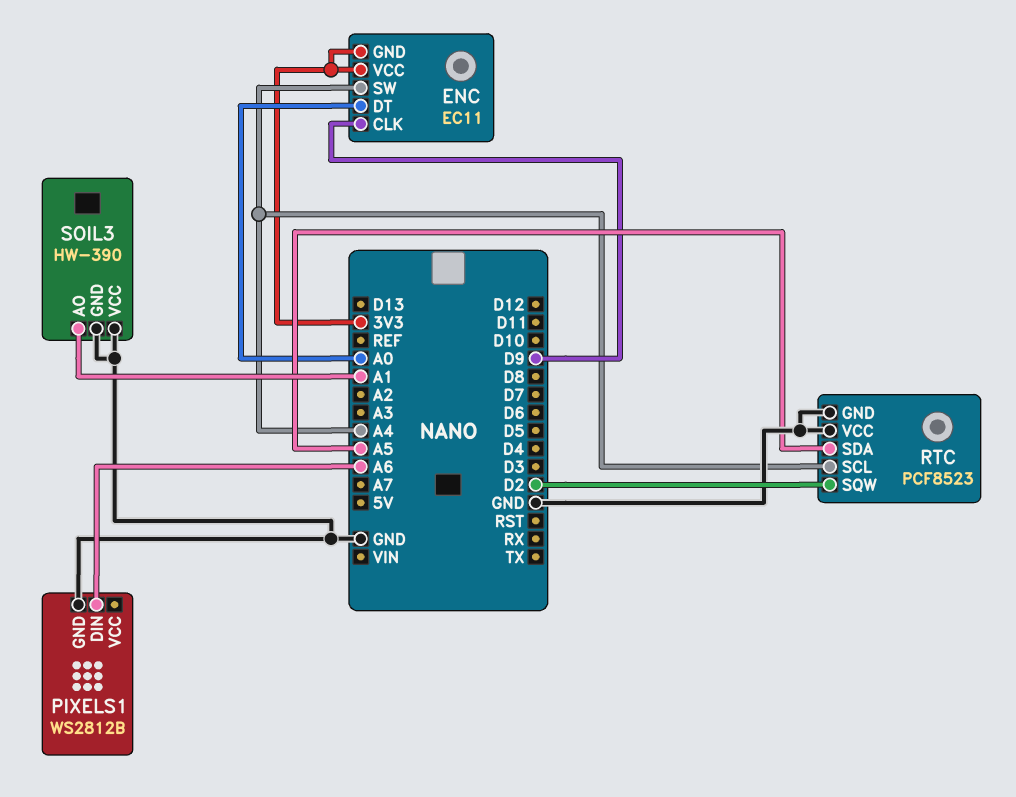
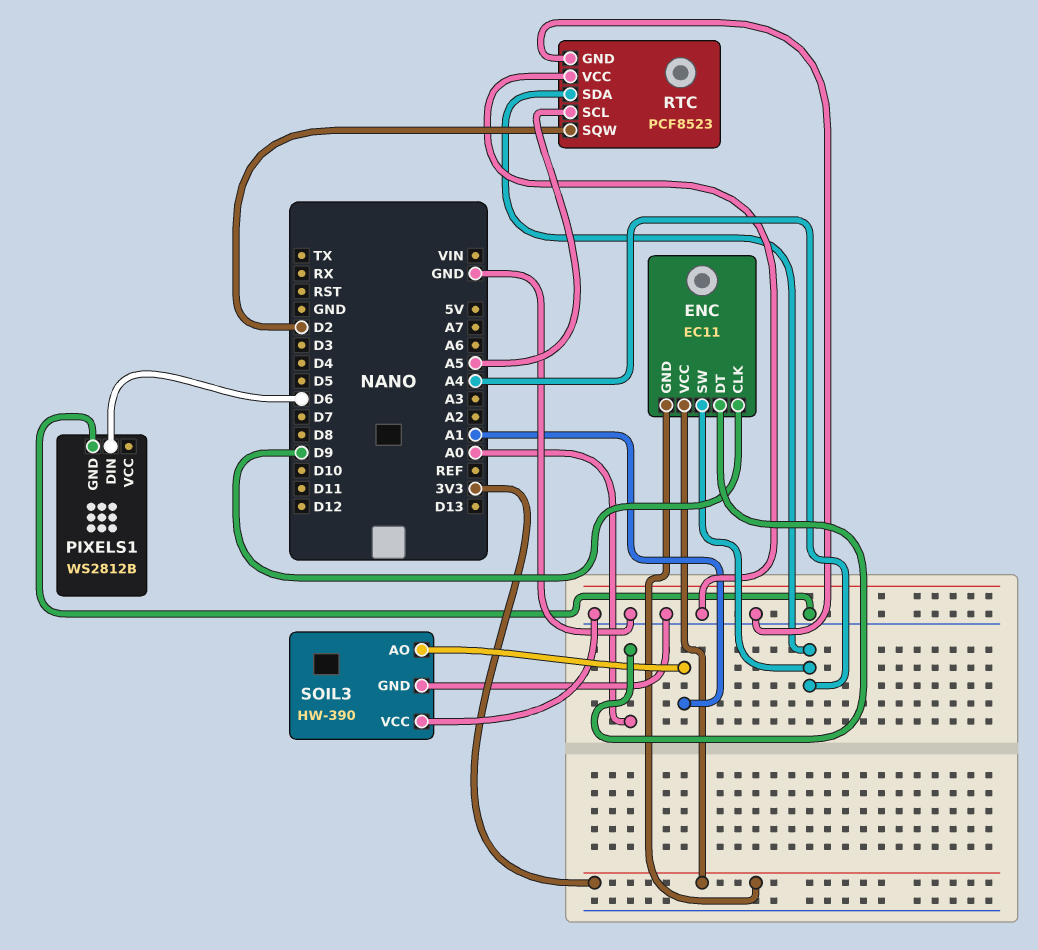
PIXELS1 pin DIN: A6 -> D6
RTC pin SCL: A4 -> A5
RTC pin SDA: A5 -> A4

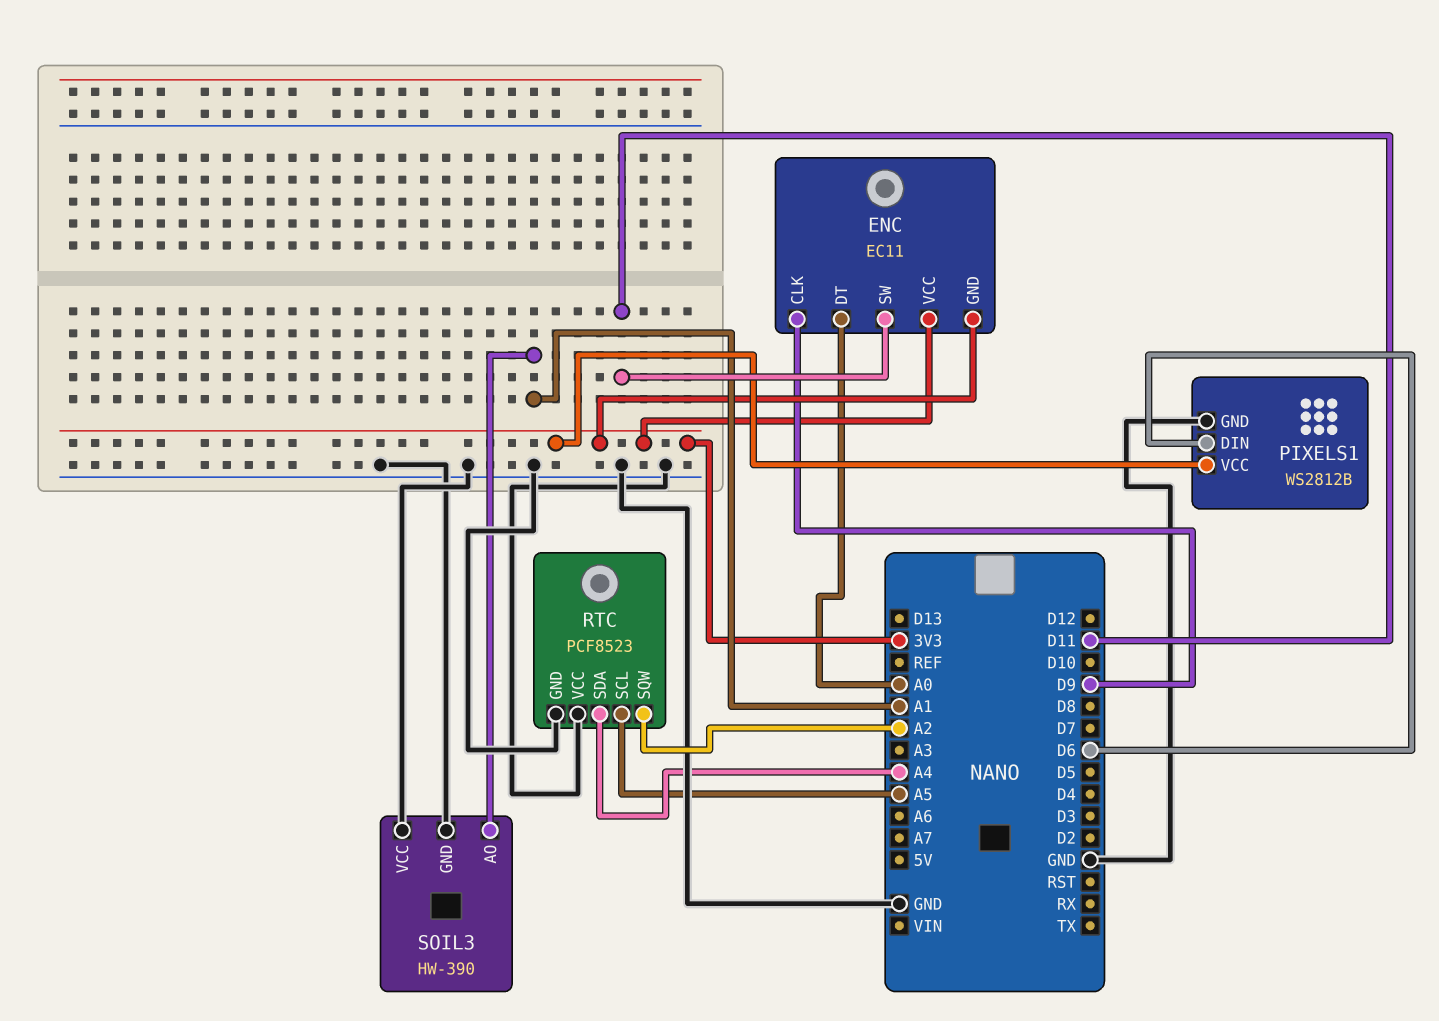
ENC pin SW: A4 -> D11
PIXELS1 pin VCC: none -> 3V3
RTC pin SQW: D2 -> A2

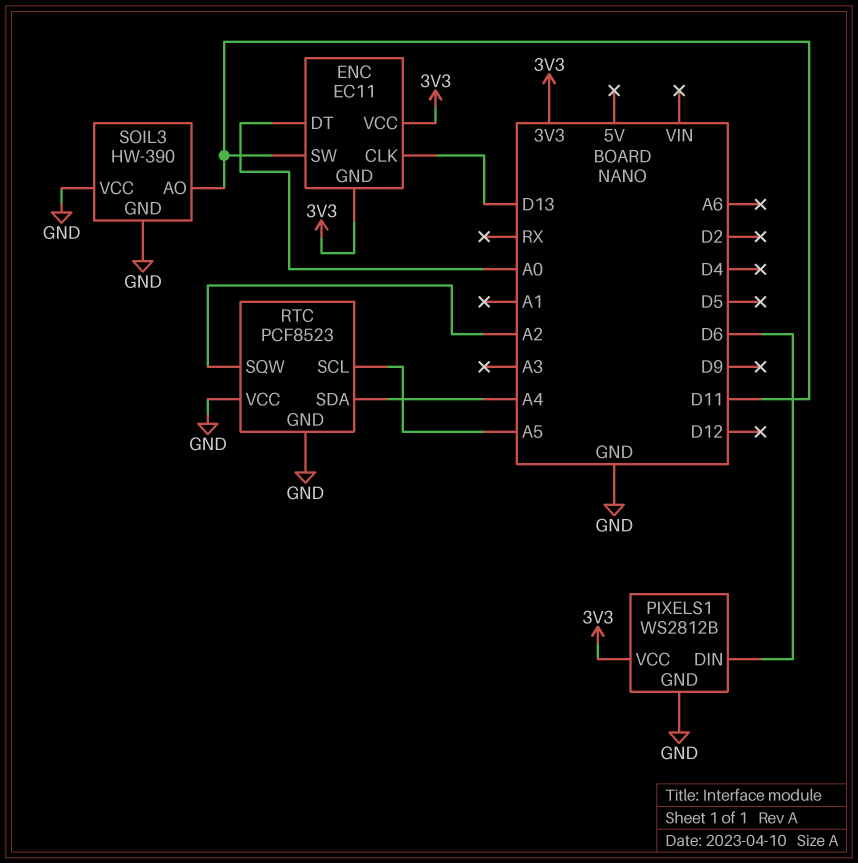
ENC pin CLK: D9 -> D13
SOIL3 pin AO: A1 -> D11

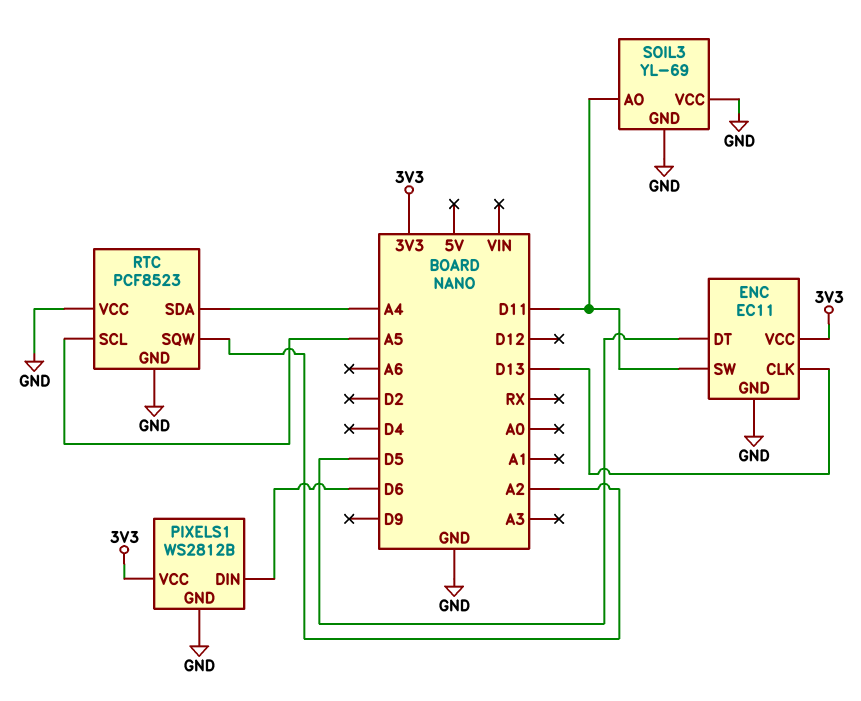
ENC pin DT: A0 -> D5
ENC pin GND: 3V3 -> GND
SOIL3: HW-390 -> YL-69

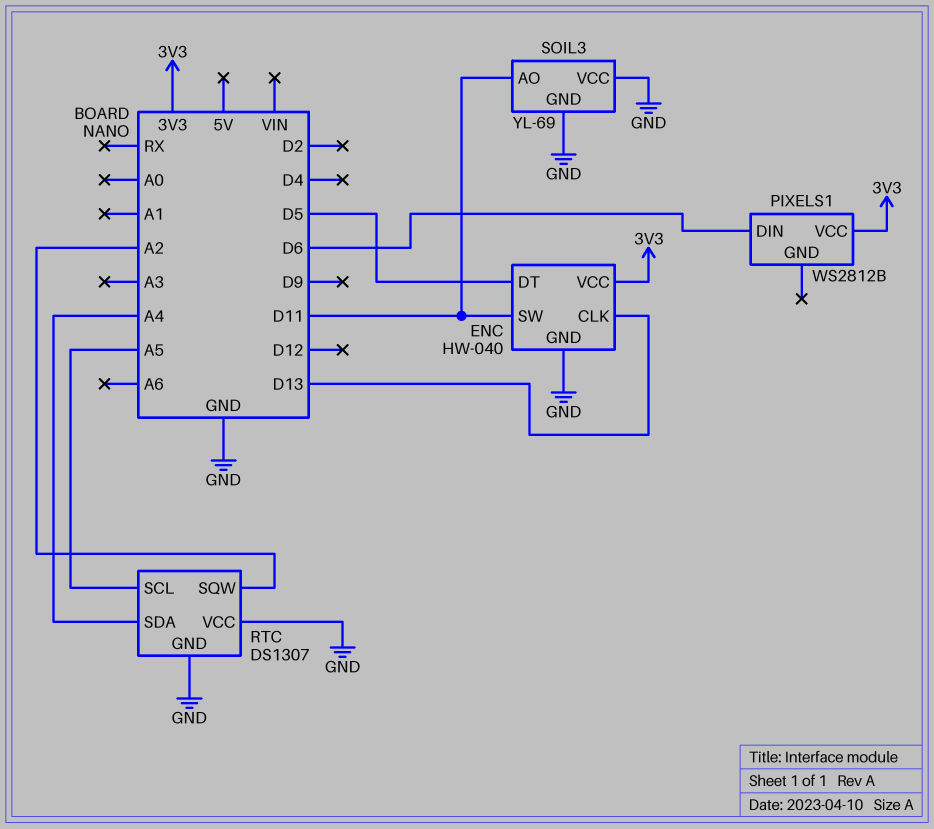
ENC: EC11 -> HW-040
PIXELS1 pin GND: GND -> none
RTC: PCF8523 -> DS1307

